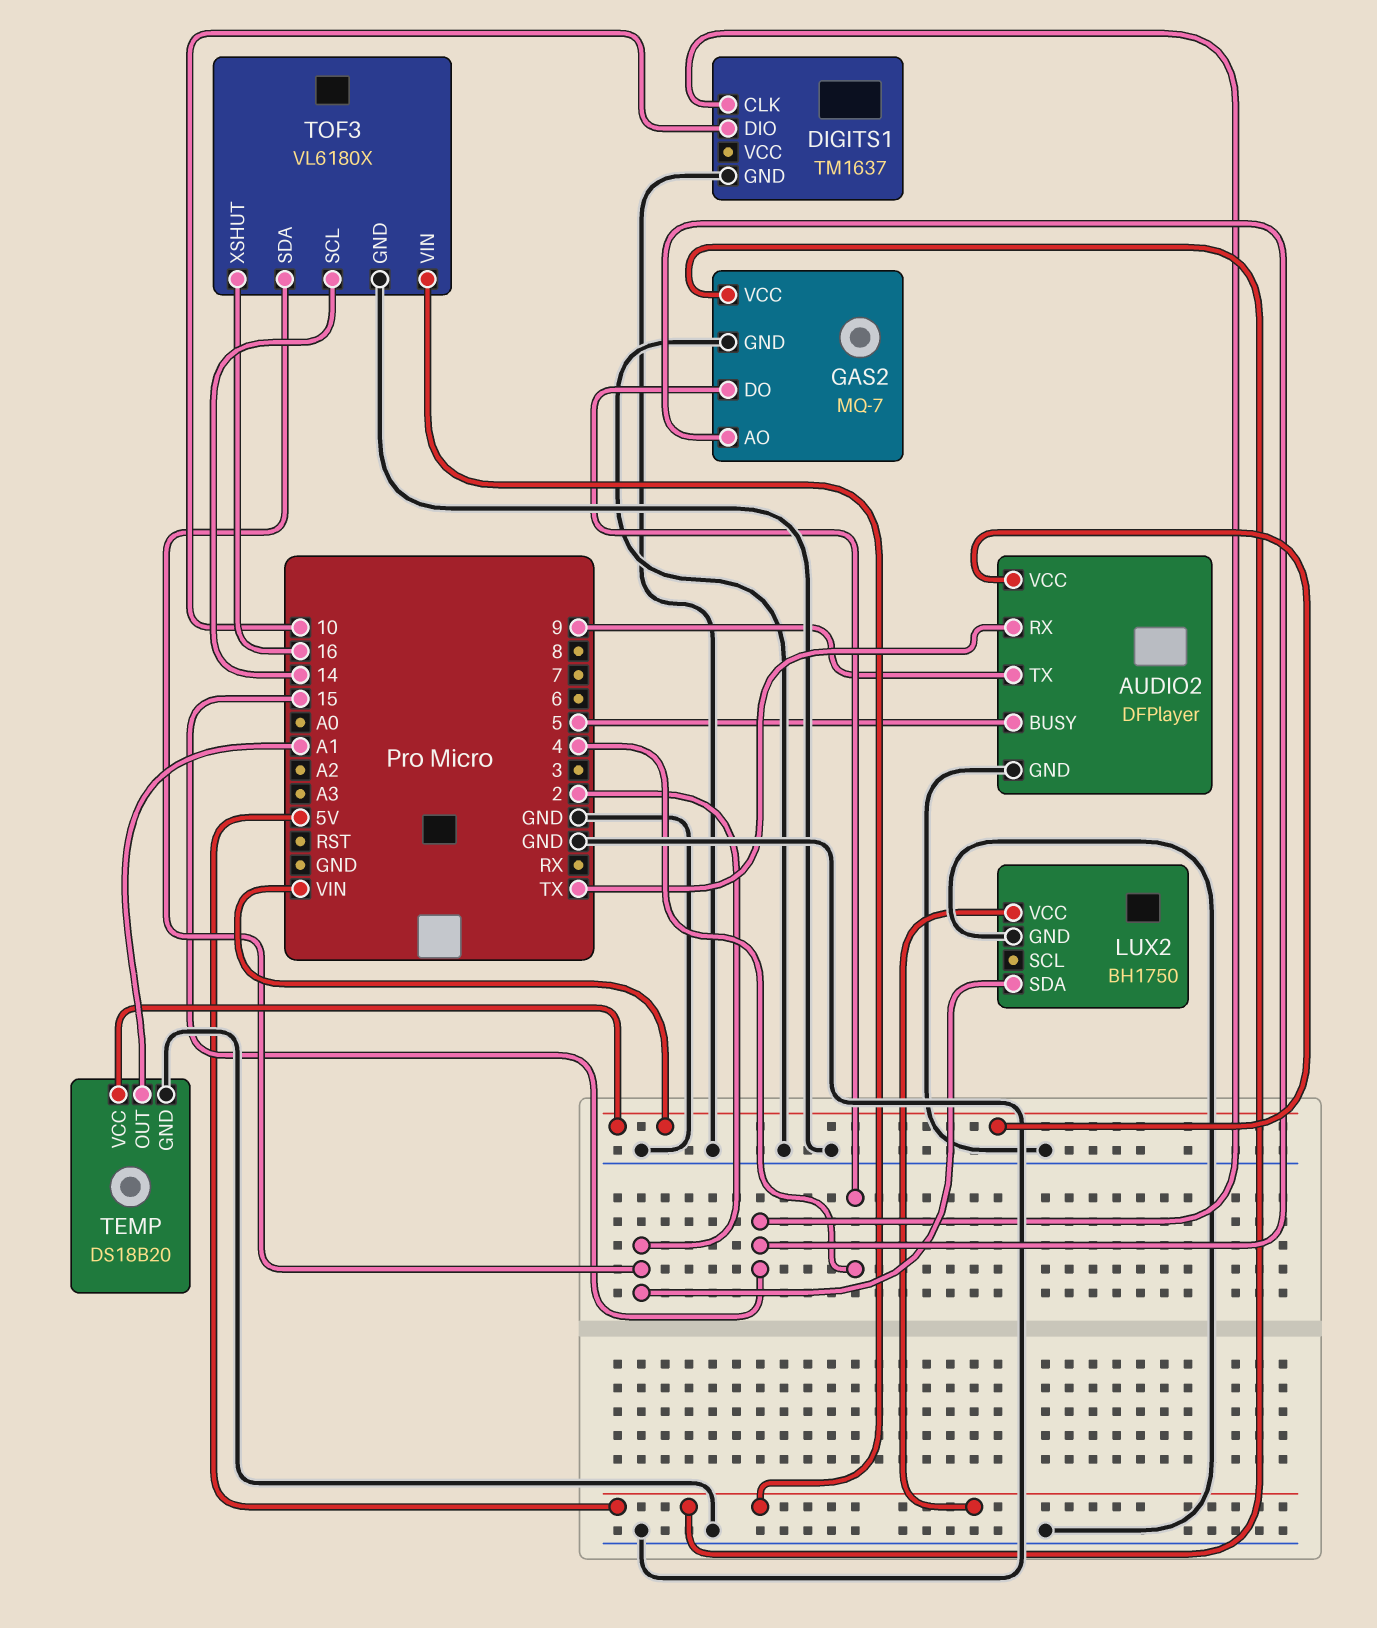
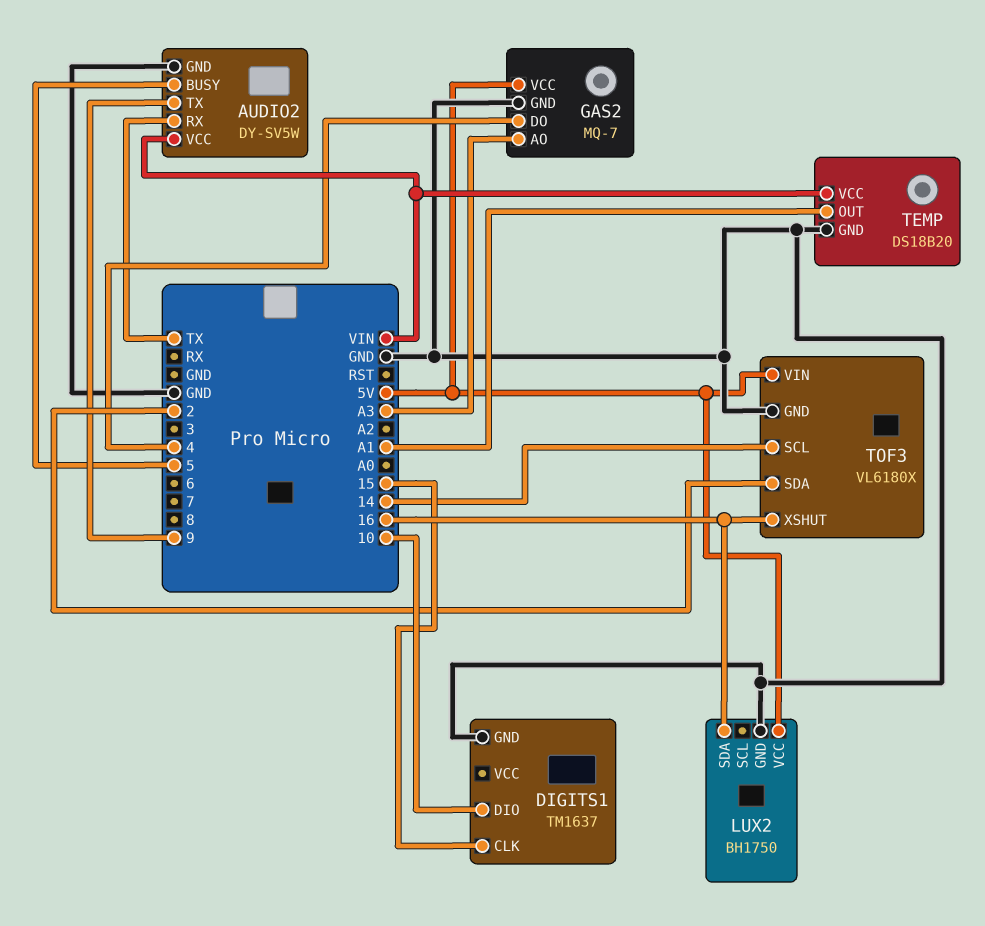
AUDIO2: DFPlayer -> DY-SV5W
GAS2 pin AO: 15 -> A3
LUX2 pin SDA: 2 -> 16

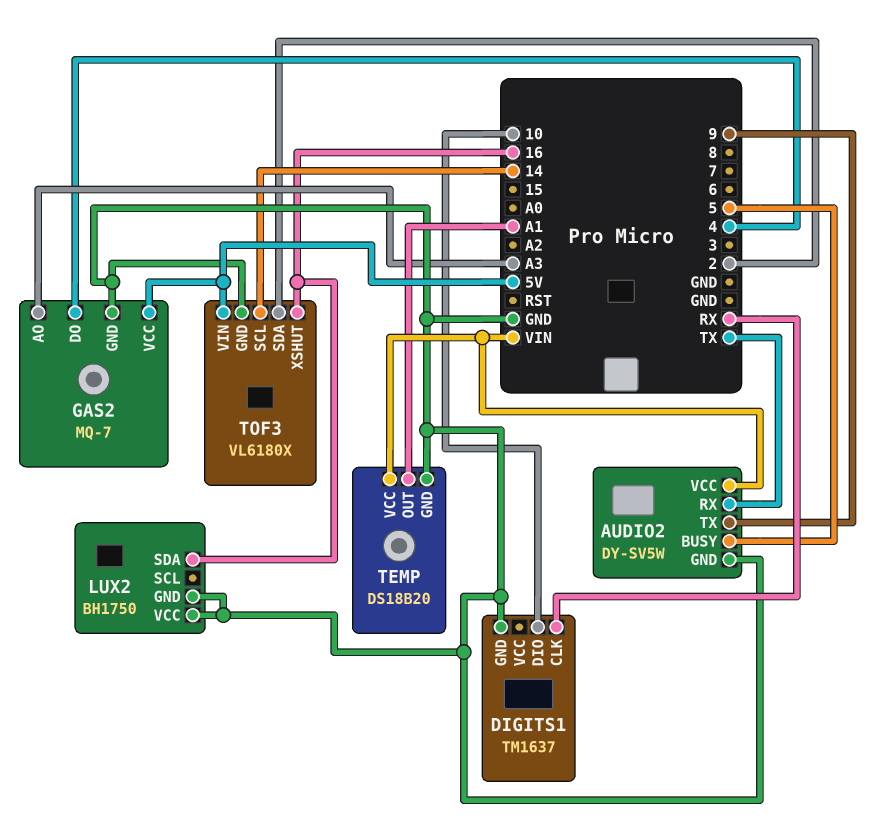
DIGITS1 pin CLK: 15 -> RX
LUX2 pin VCC: 5V -> GND

